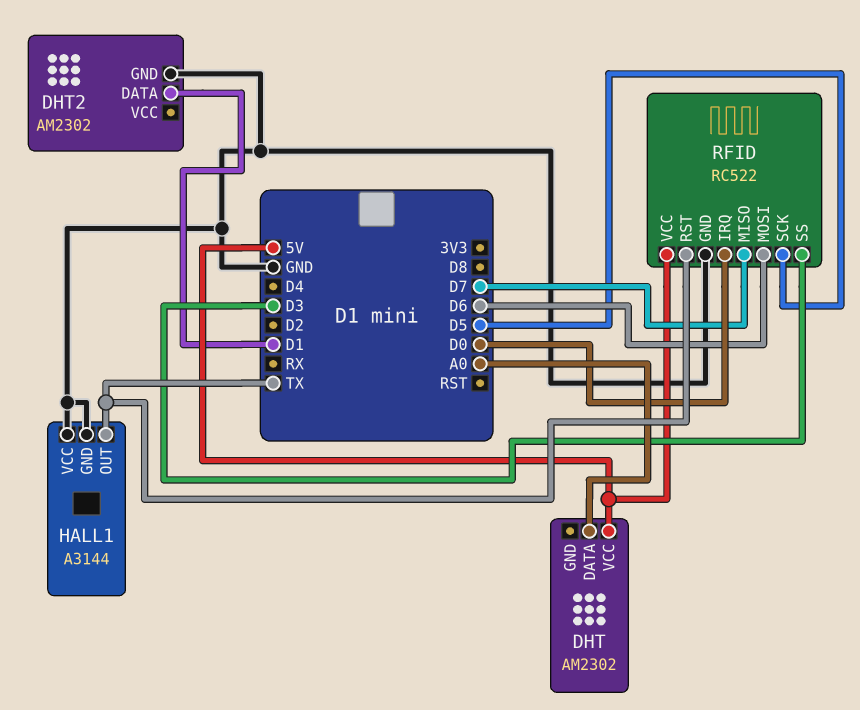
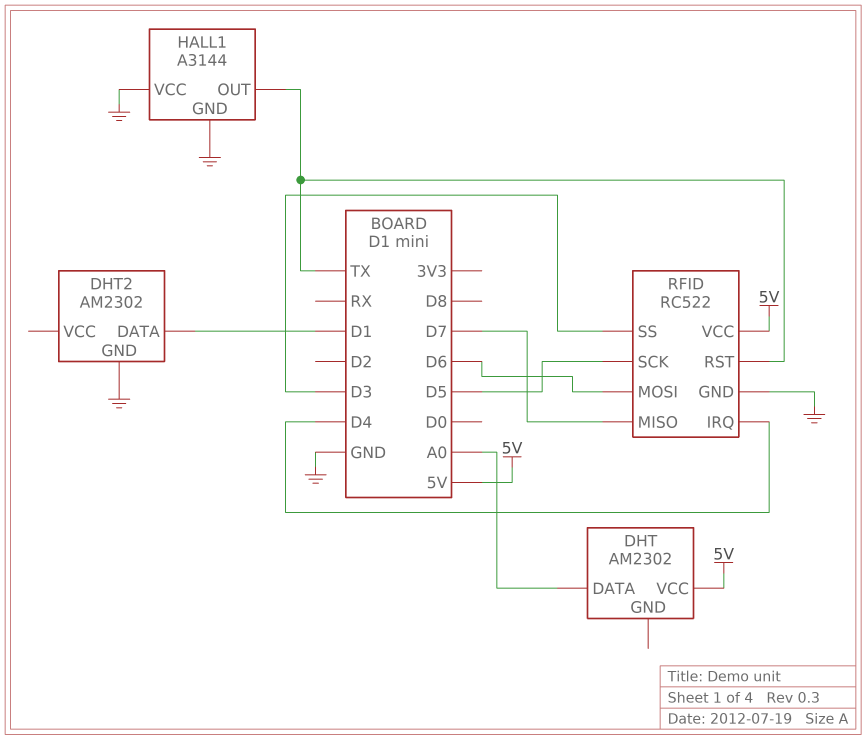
RFID pin IRQ: D0 -> D4

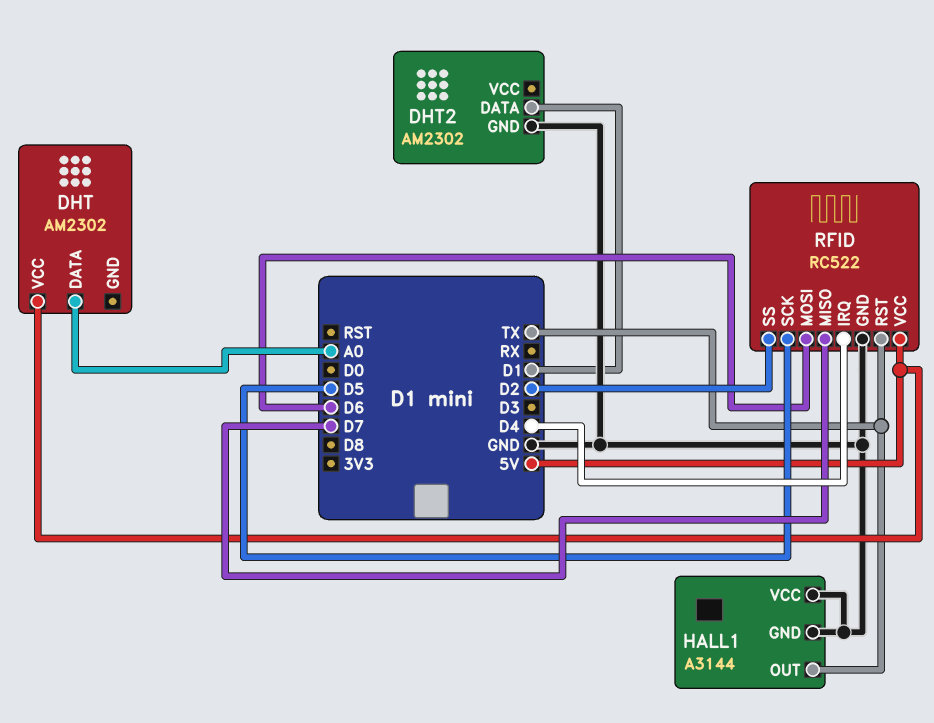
RFID pin SS: D3 -> D2

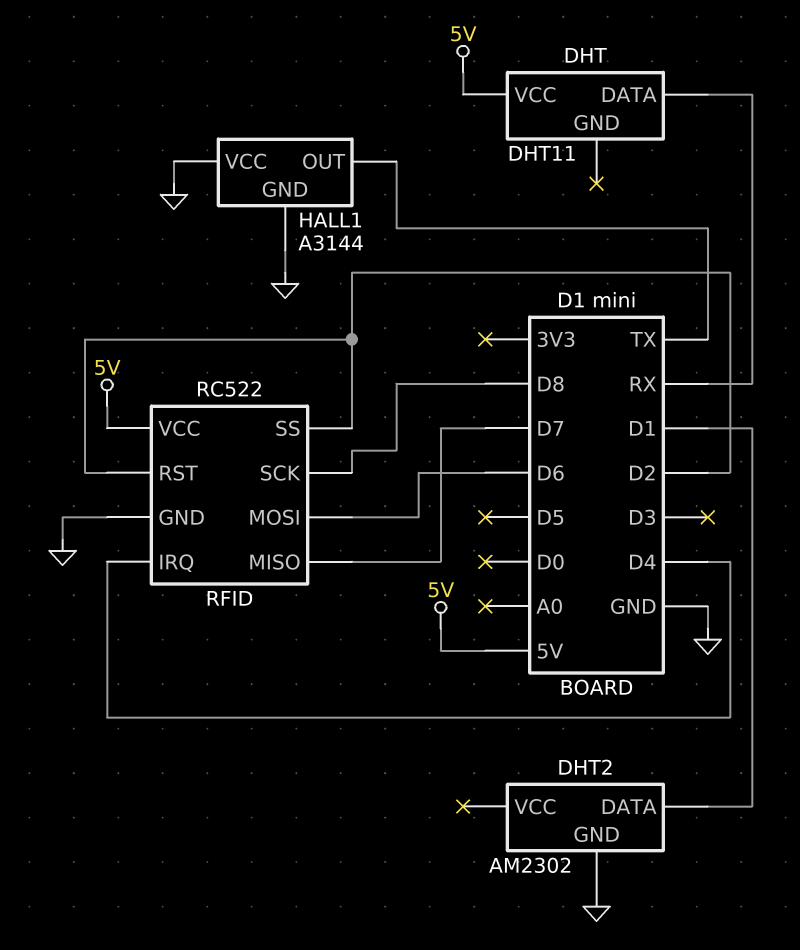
DHT: AM2302 -> DHT11
DHT pin DATA: A0 -> RX
RFID pin RST: TX -> D2
RFID pin SCK: D5 -> D8

